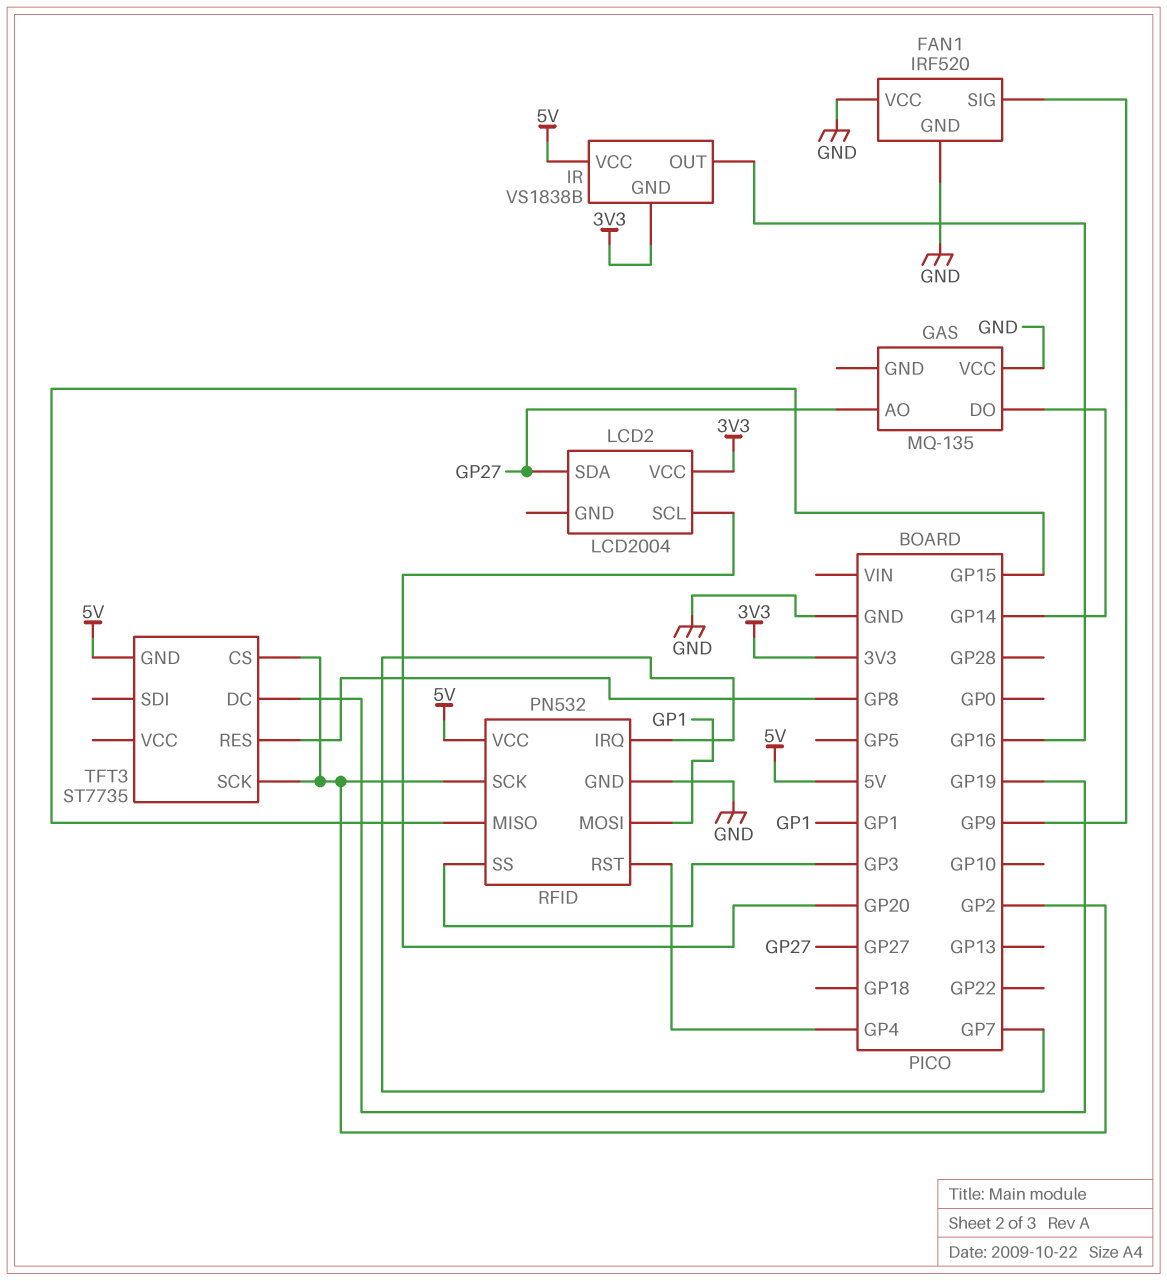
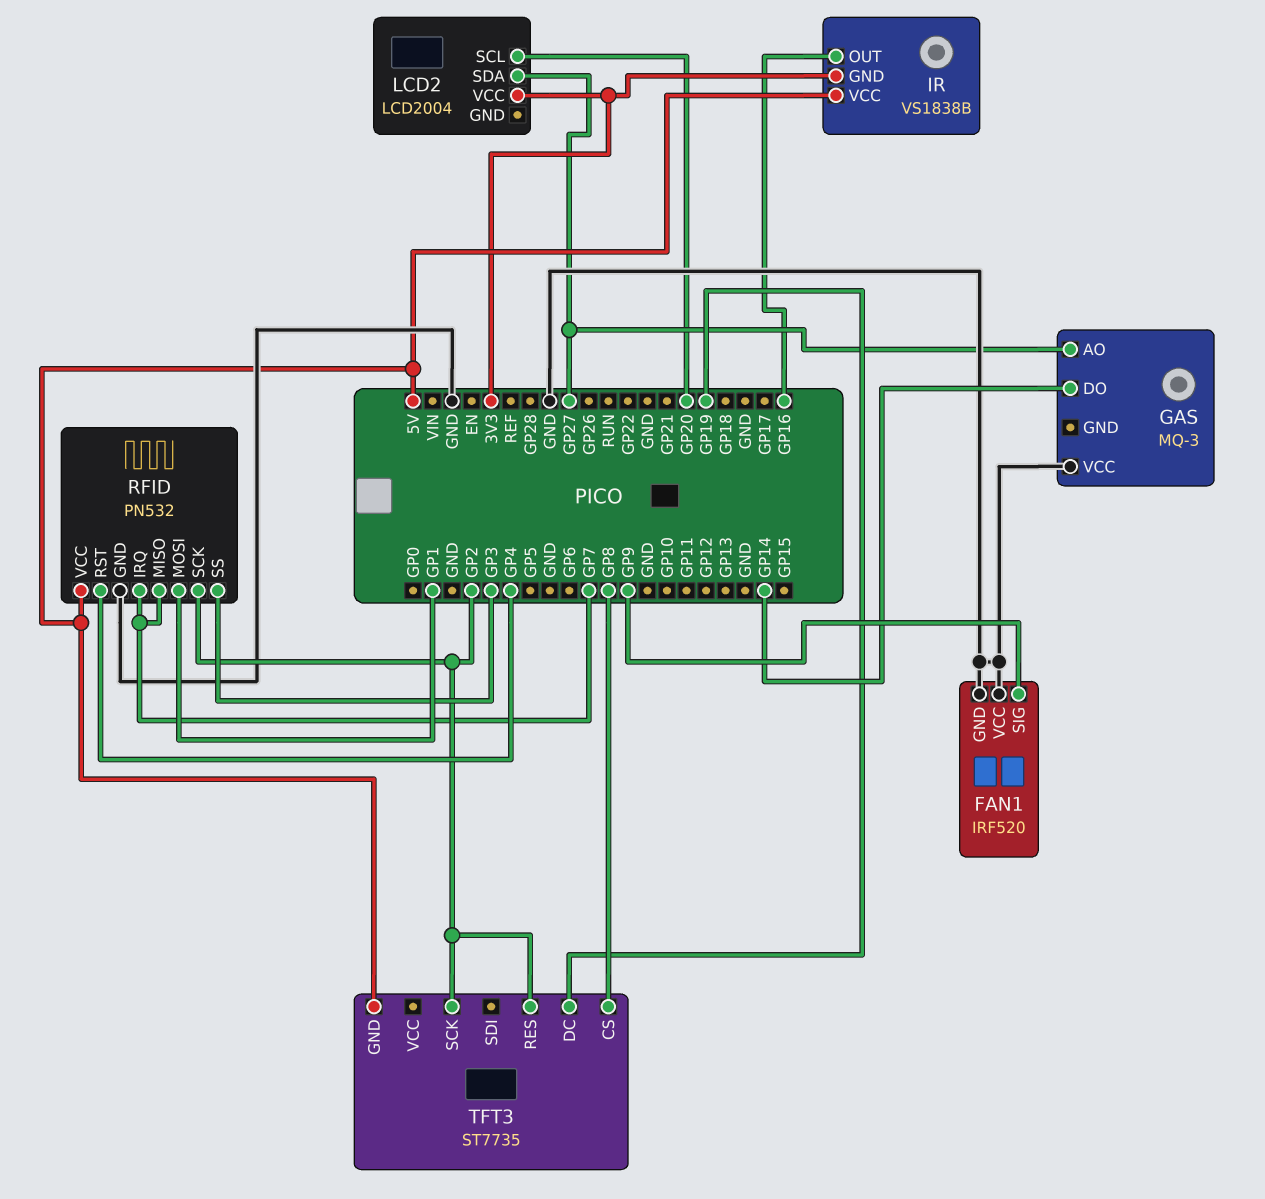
GAS: MQ-135 -> MQ-3
RFID pin MISO: GP15 -> GP7
TFT3 pin CS: GP2 -> GP8
TFT3 pin RES: GP8 -> GP2

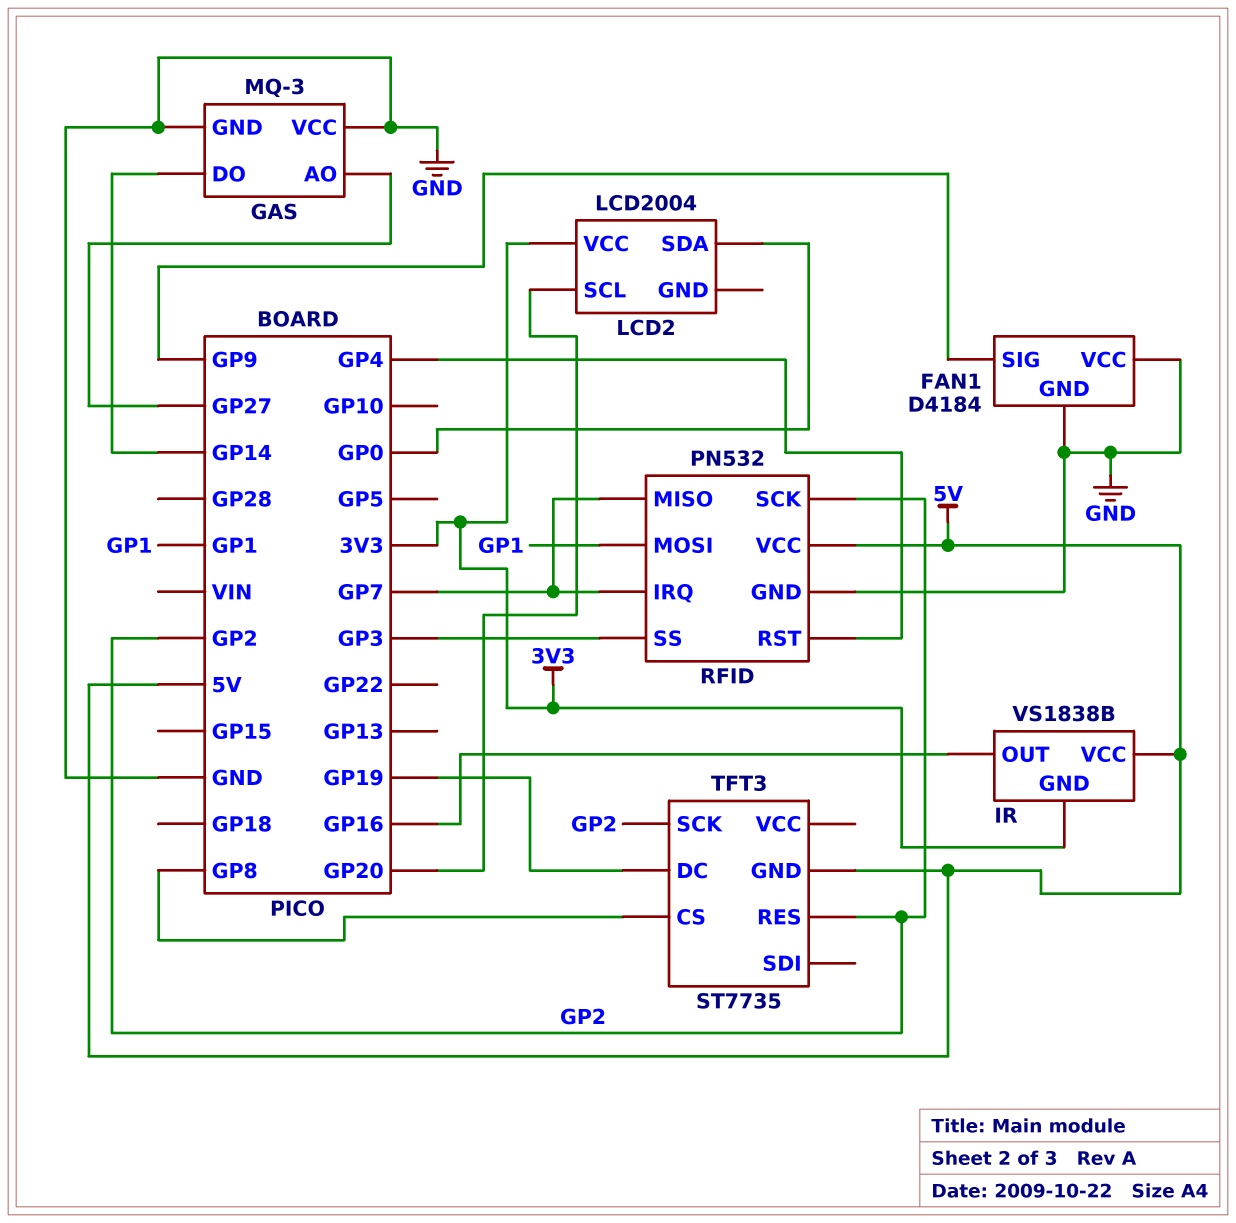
FAN1: IRF520 -> D4184
GAS pin GND: none -> GND
LCD2 pin SDA: GP27 -> GP0

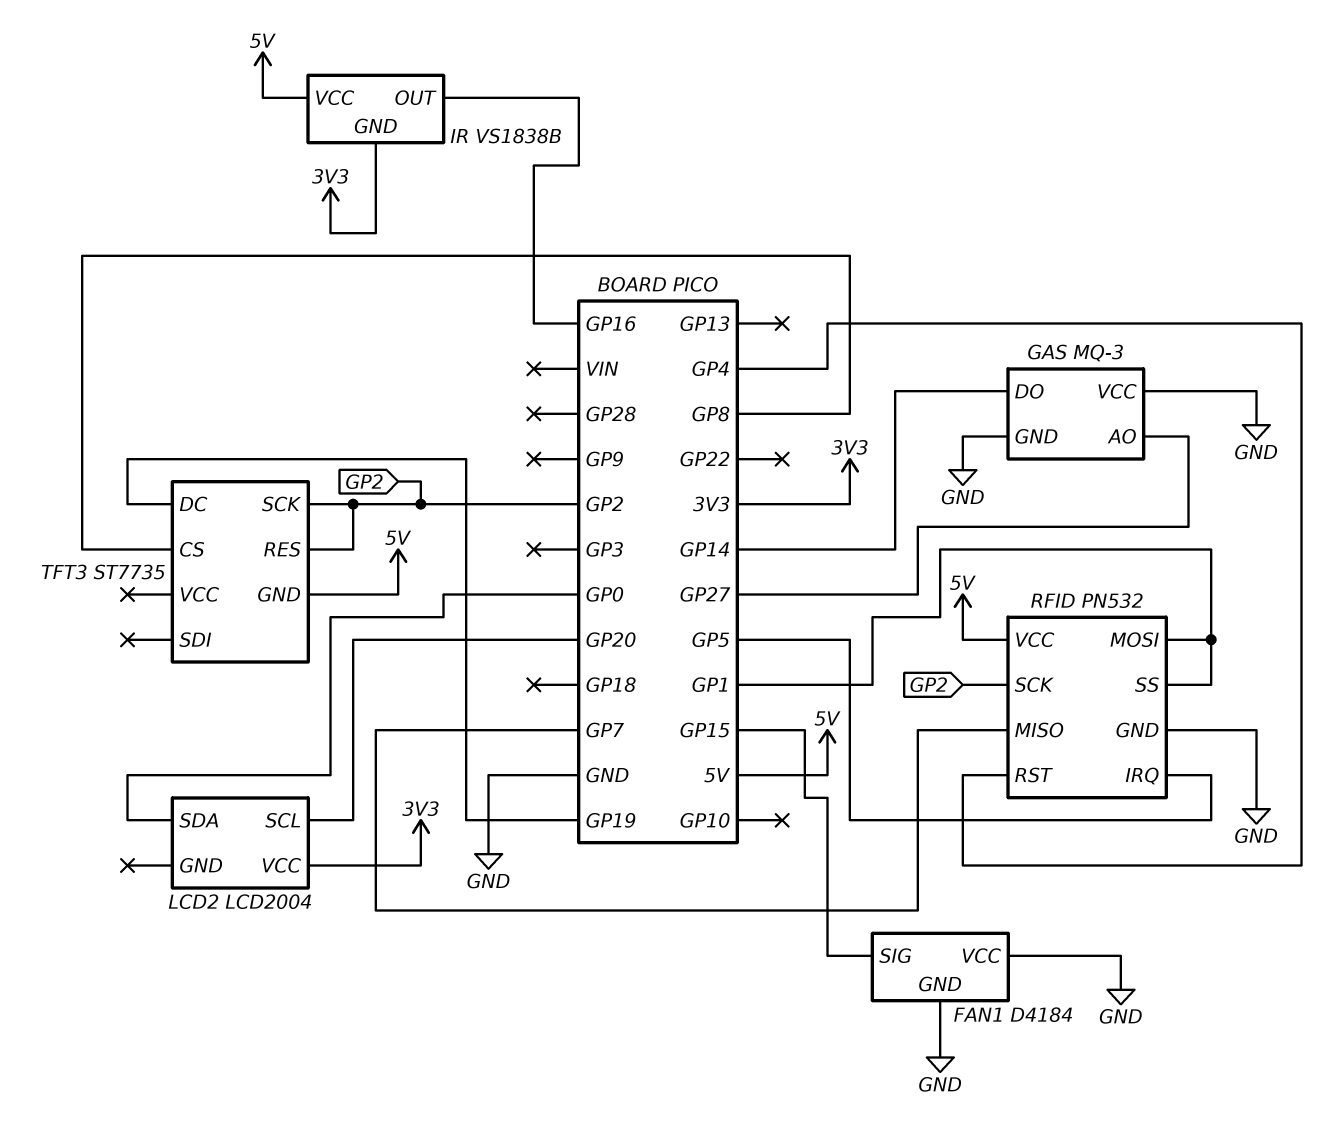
FAN1 pin SIG: GP9 -> GP15
RFID pin IRQ: GP7 -> GP5
RFID pin SS: GP3 -> GP1

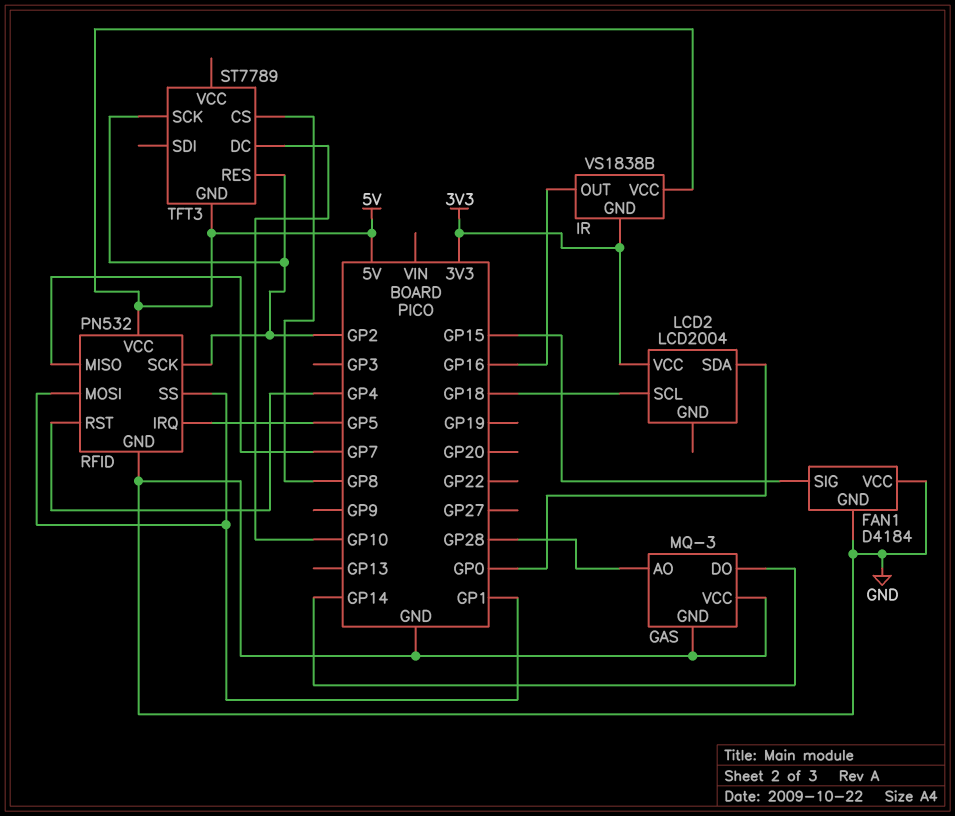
GAS pin AO: GP27 -> GP28
LCD2 pin SCL: GP20 -> GP18
TFT3: ST7735 -> ST7789
TFT3 pin DC: GP19 -> GP10

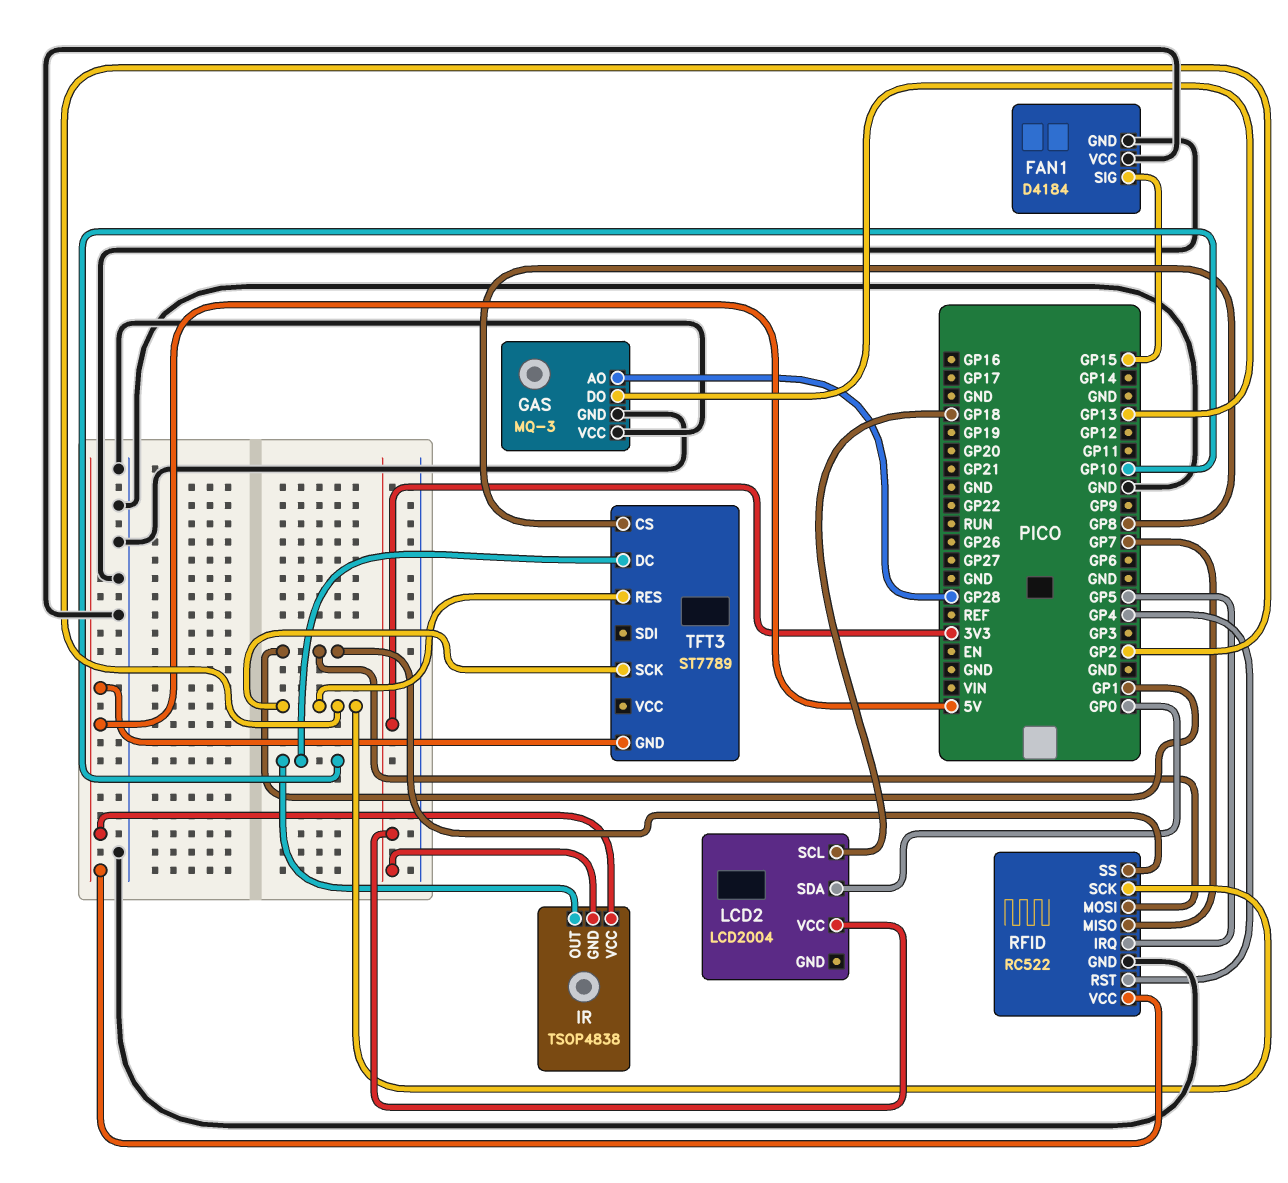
GAS pin DO: GP14 -> GP13
IR: VS1838B -> TSOP4838
IR pin OUT: GP16 -> GP10
RFID: PN532 -> RC522

